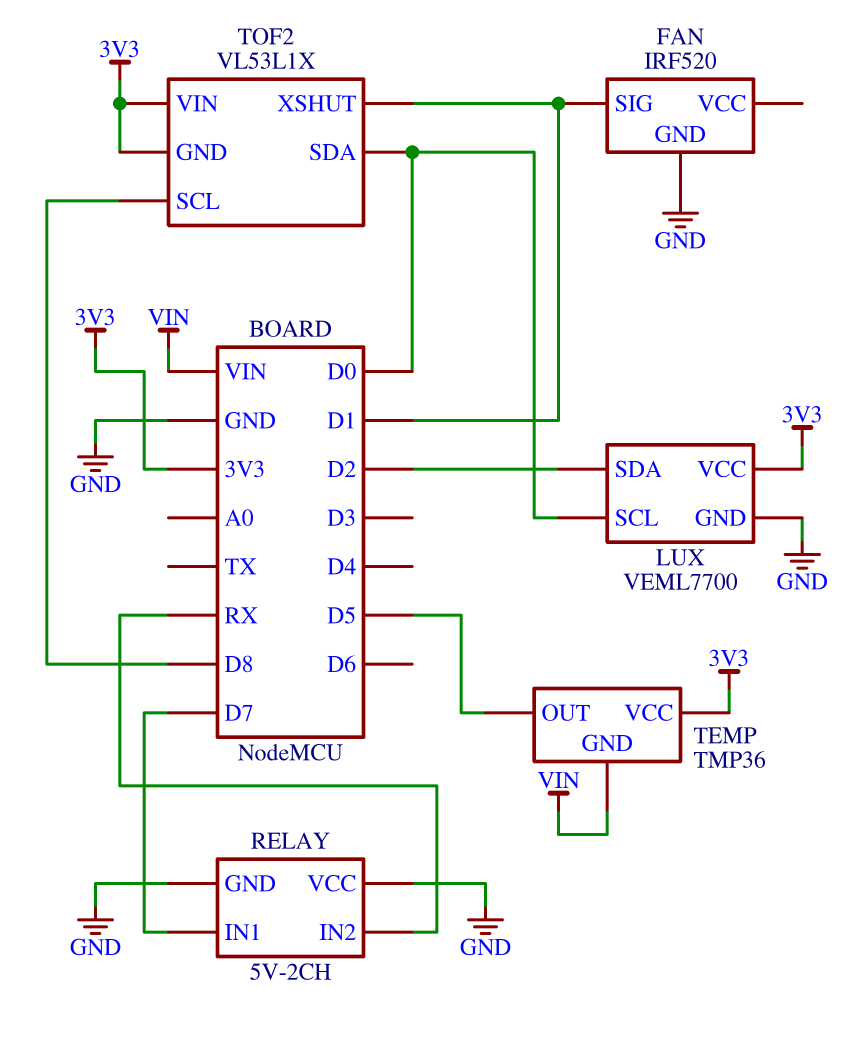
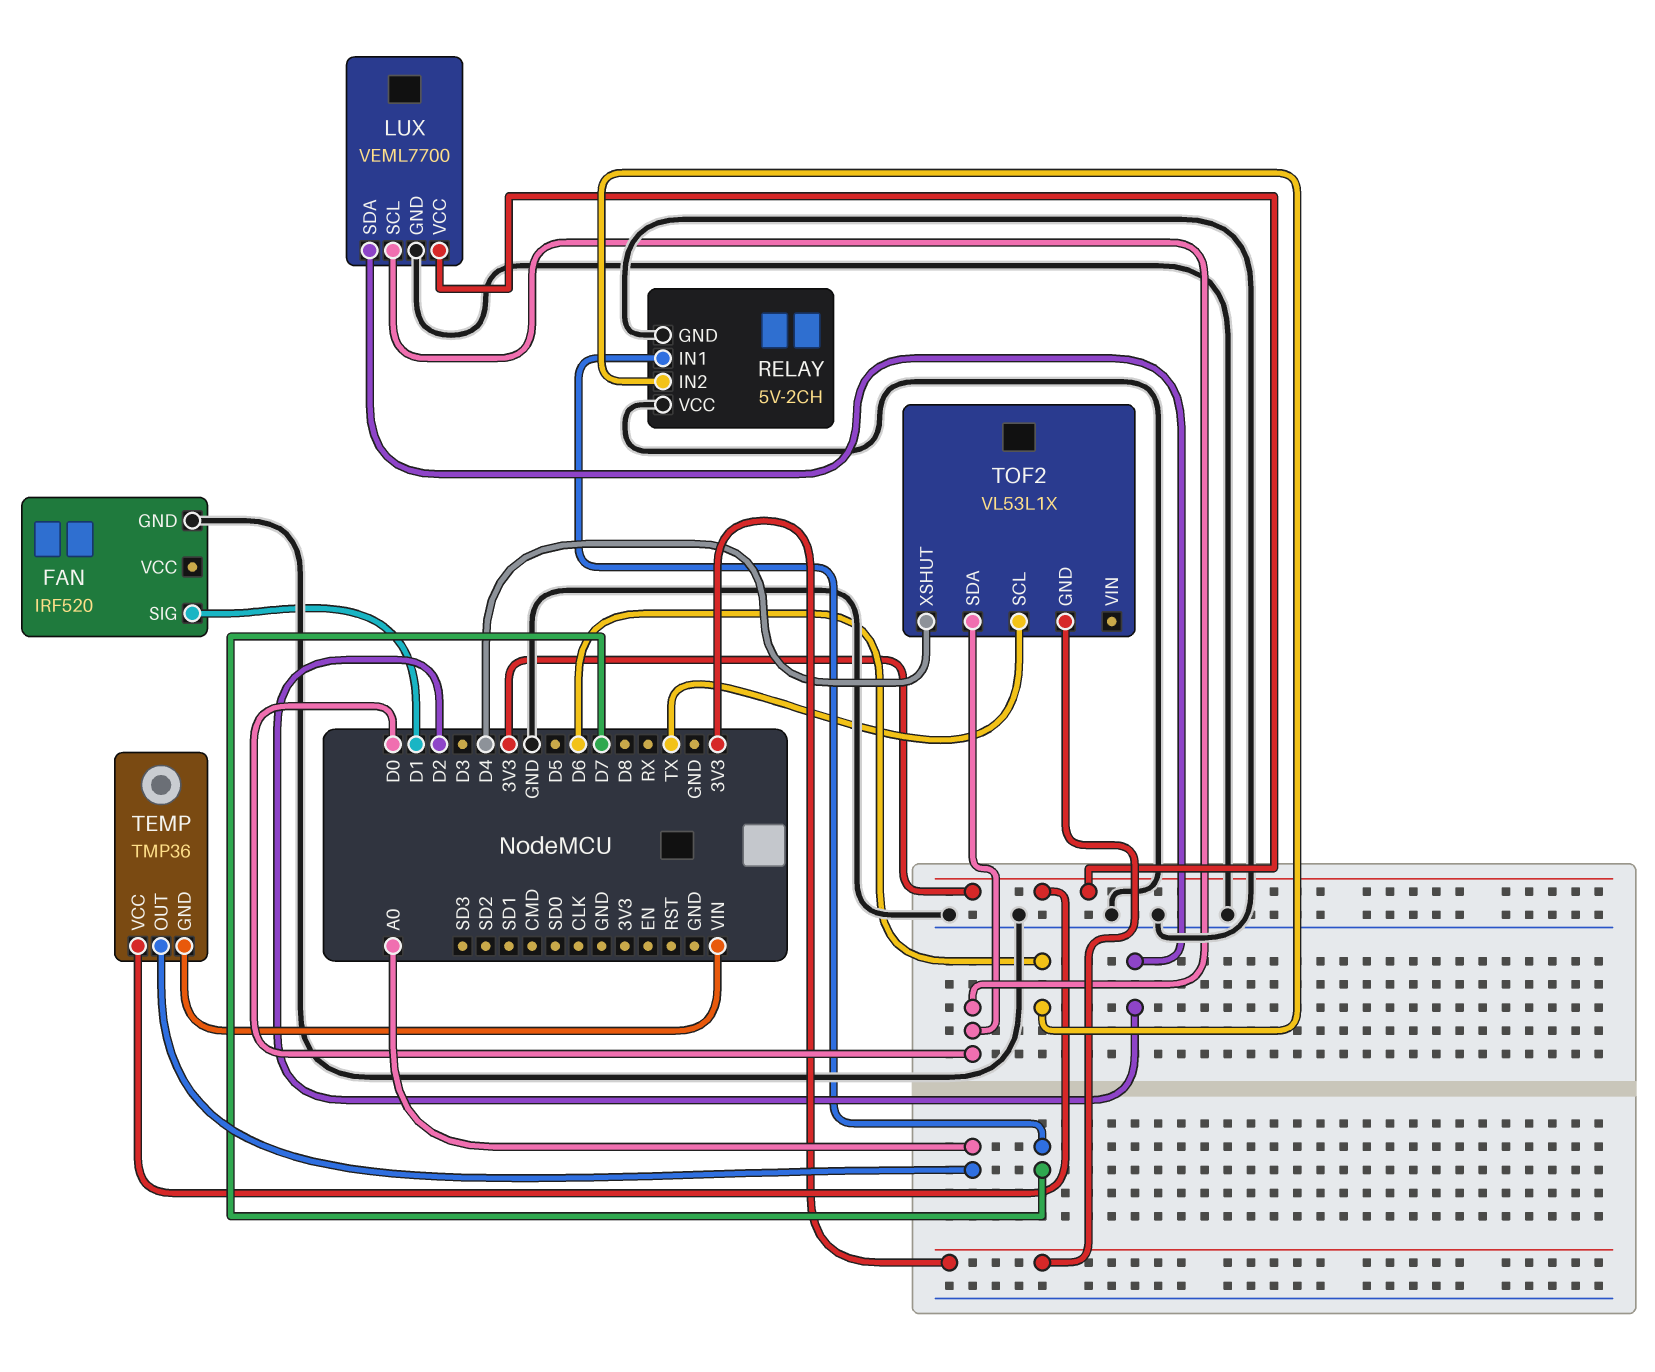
RELAY pin IN2: RX -> D6
TEMP pin OUT: D5 -> A0
TOF2 pin SCL: D8 -> TX
TOF2 pin VIN: 3V3 -> none
TOF2 pin XSHUT: D1 -> D4

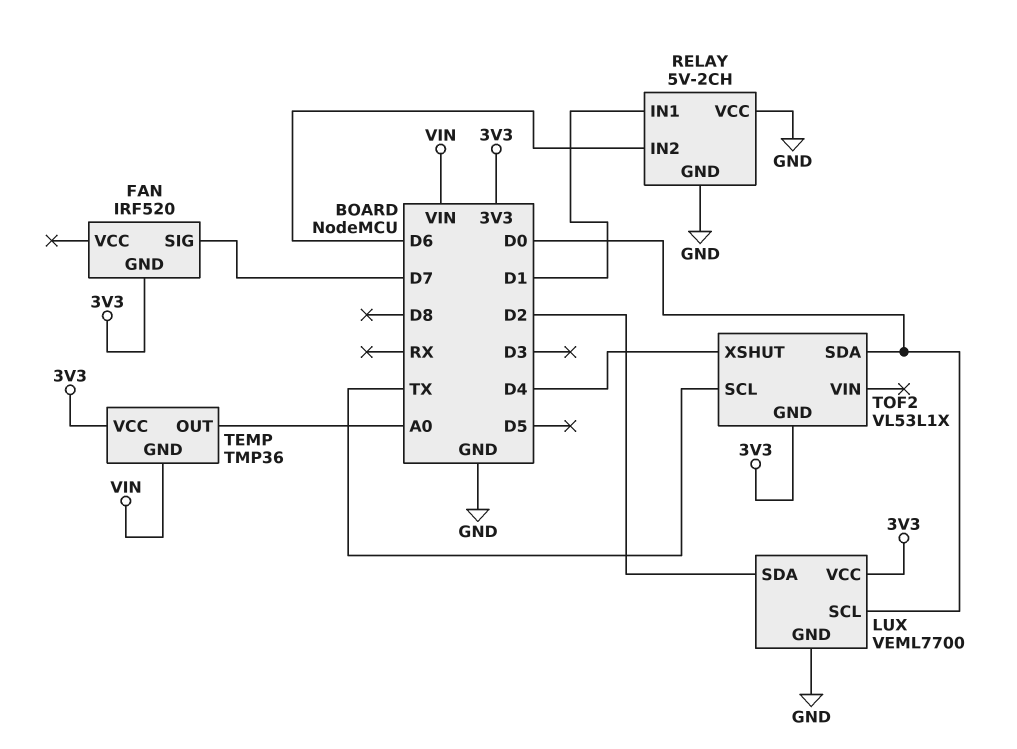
FAN pin GND: GND -> 3V3
FAN pin SIG: D1 -> D7
RELAY pin IN1: D7 -> D1

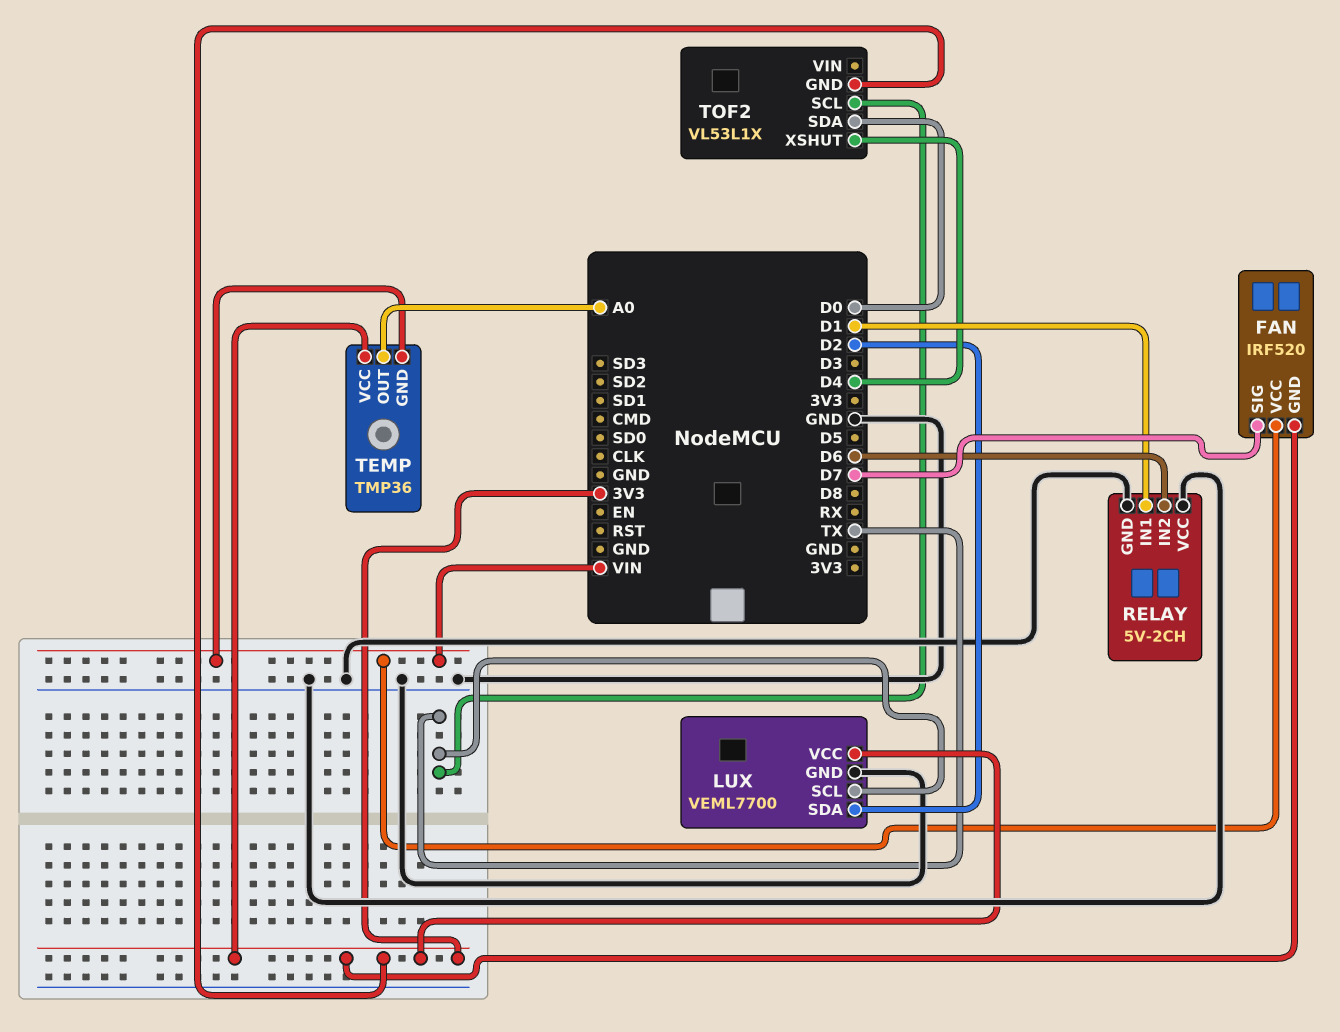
FAN pin VCC: none -> VIN
LUX pin SCL: D0 -> TX

